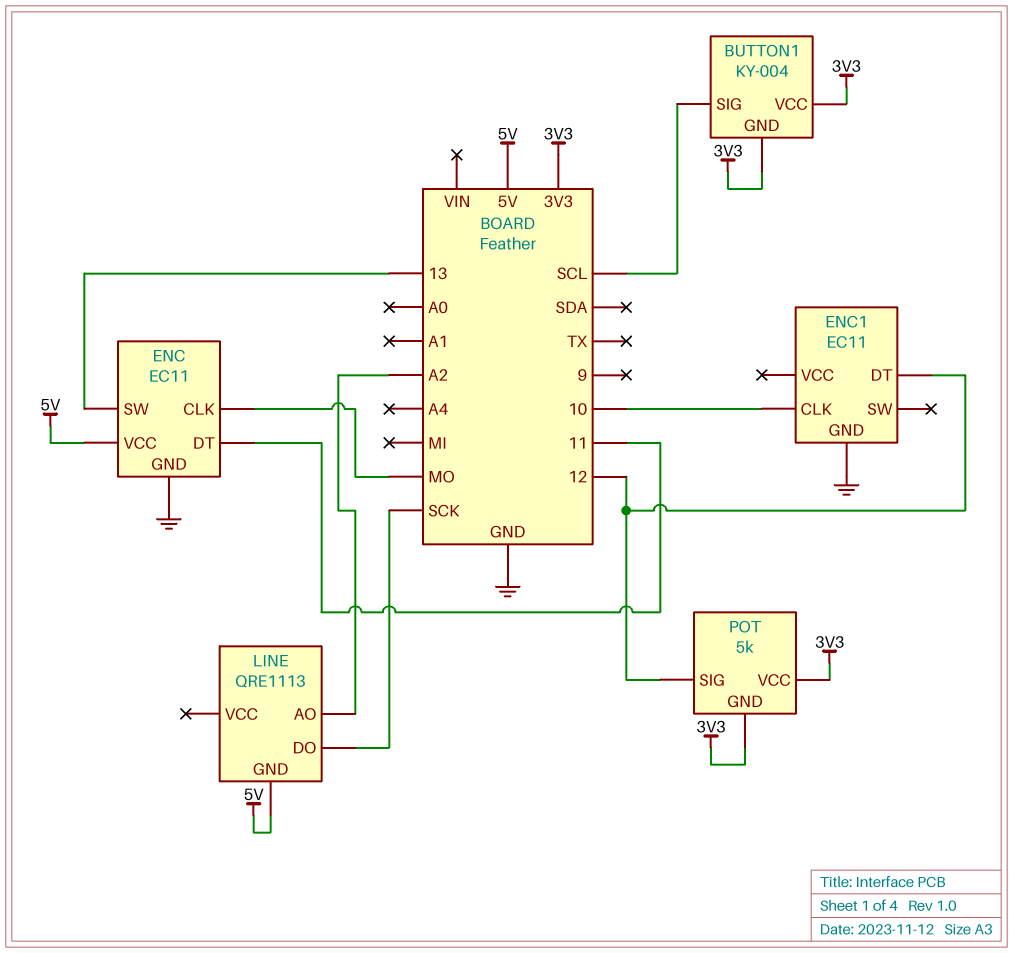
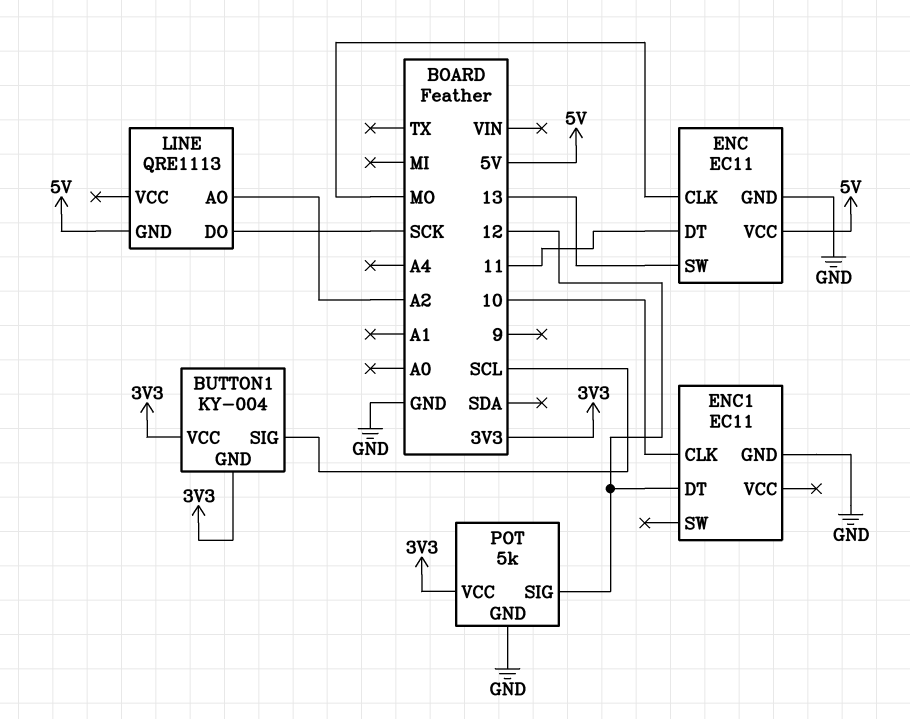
POT pin GND: 3V3 -> GND

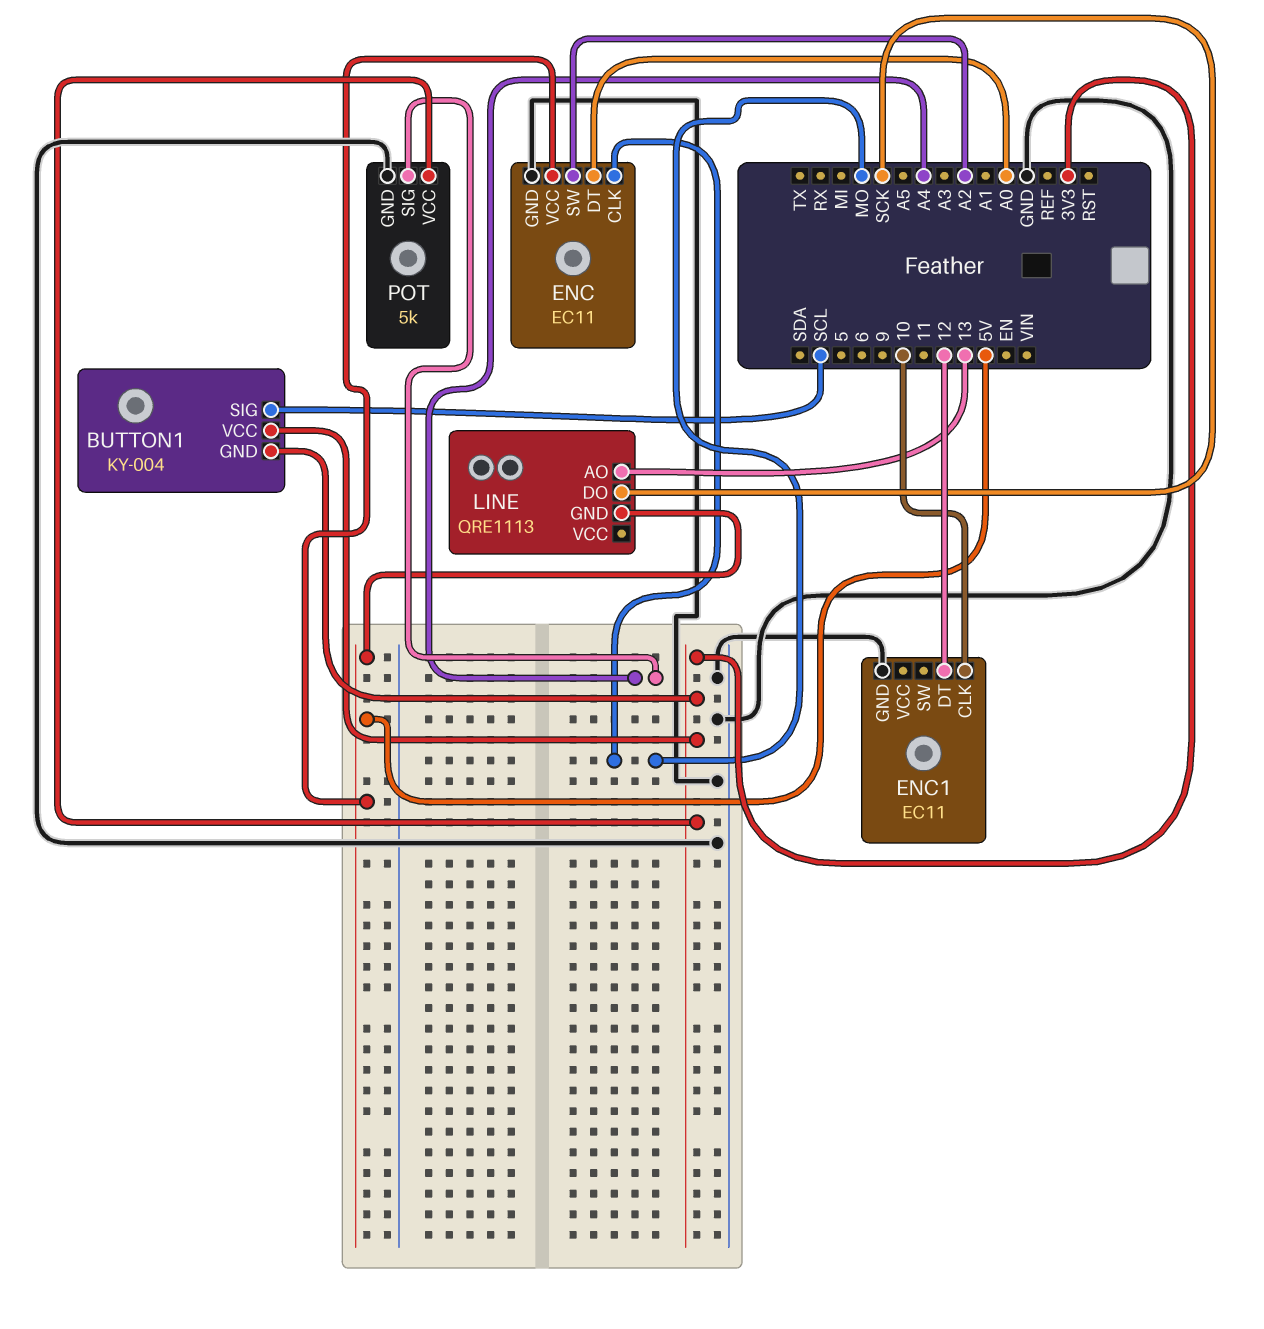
ENC pin DT: 11 -> A0
ENC pin SW: 13 -> A2
LINE pin AO: A2 -> 13
POT pin SIG: 12 -> A4

